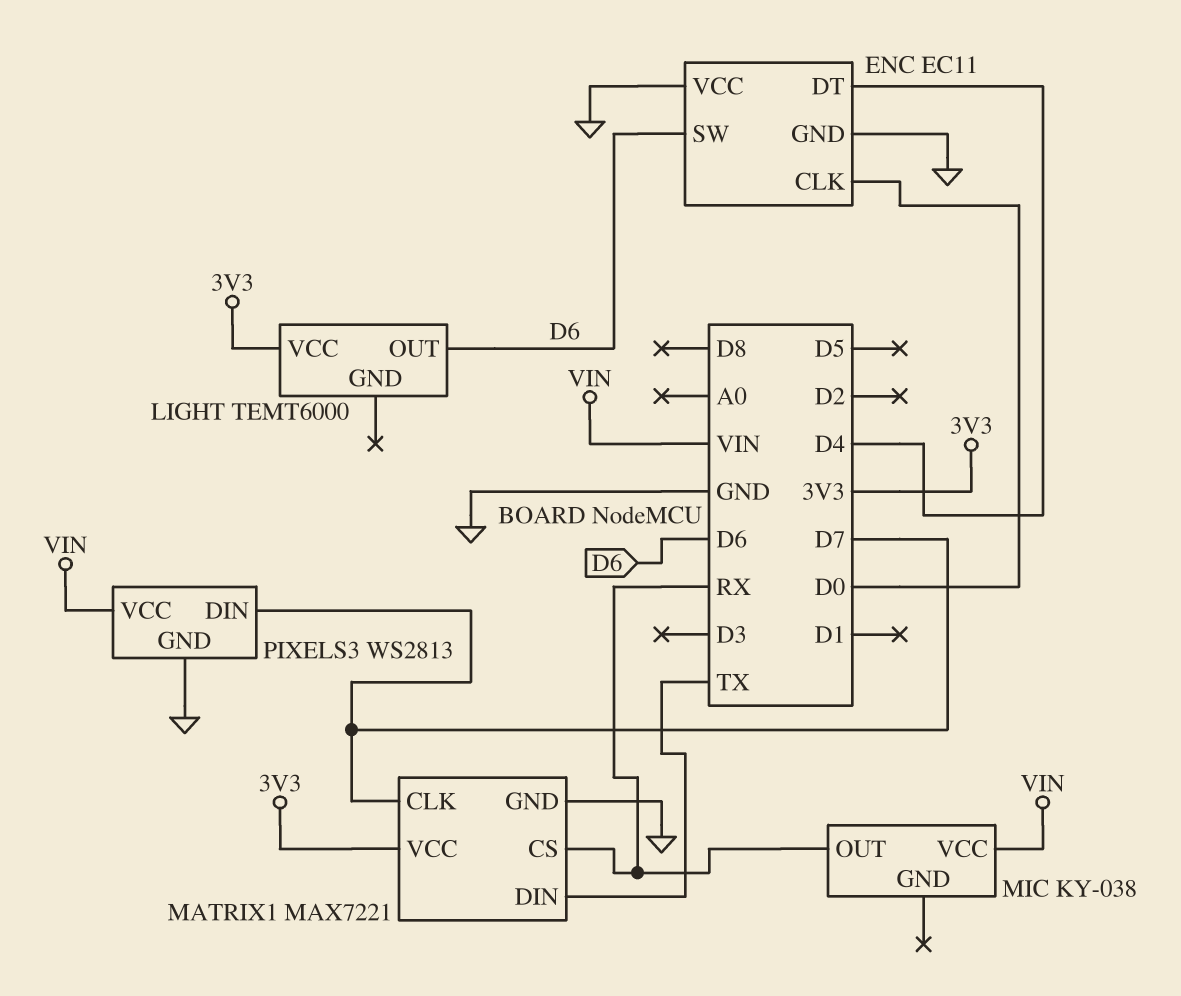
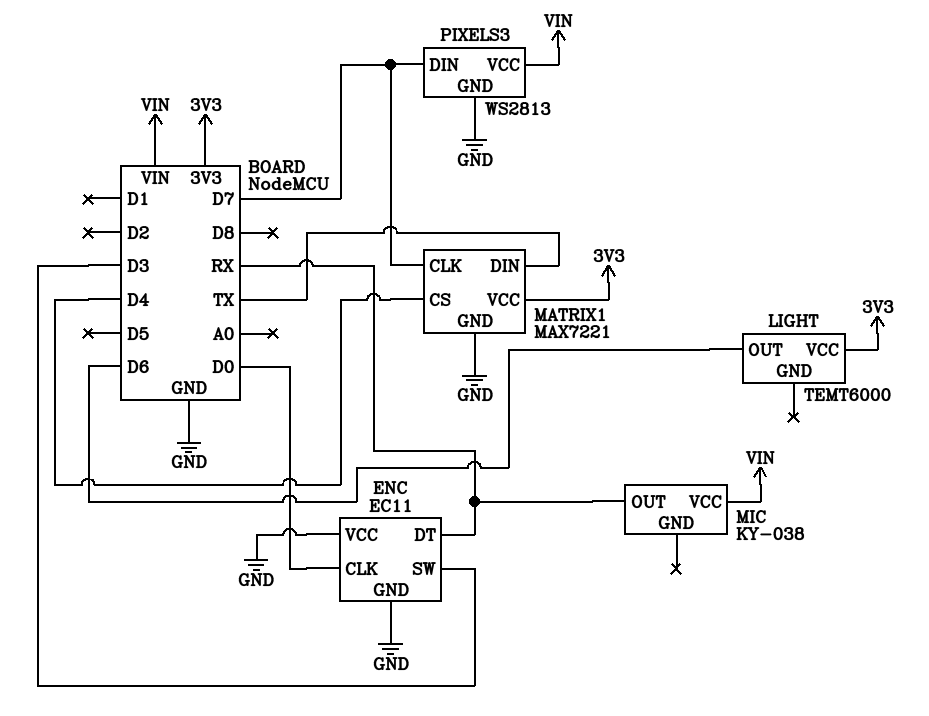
ENC pin DT: D4 -> RX
ENC pin SW: D6 -> D3
MATRIX1 pin CS: RX -> D4

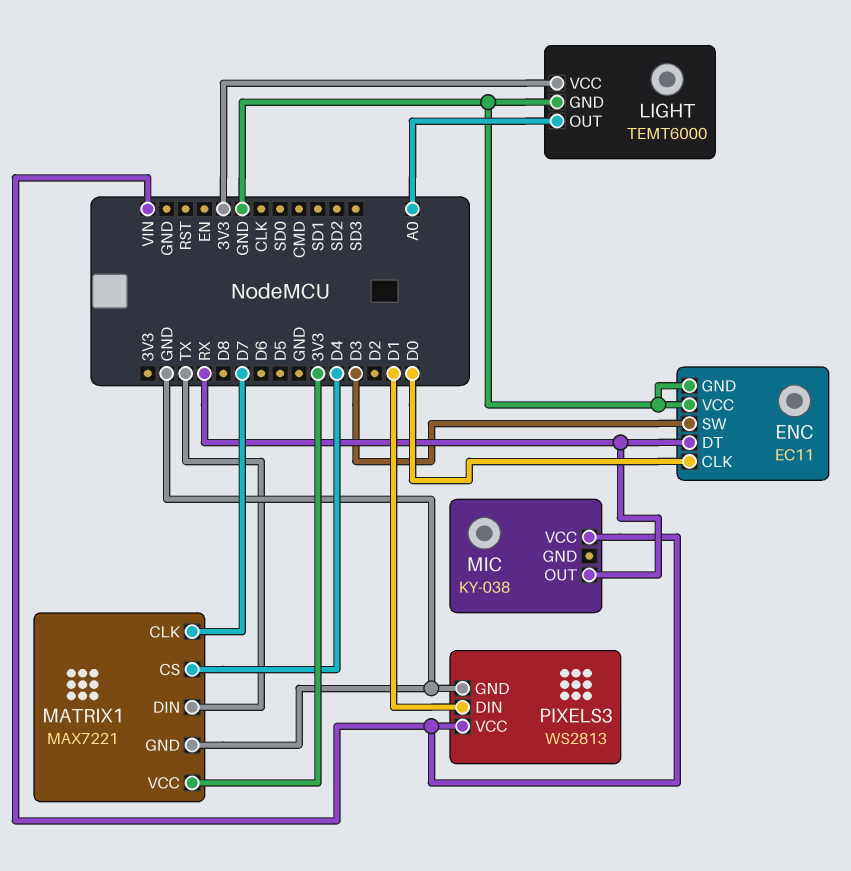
LIGHT pin GND: none -> GND
LIGHT pin OUT: D6 -> A0
PIXELS3 pin DIN: D7 -> D1

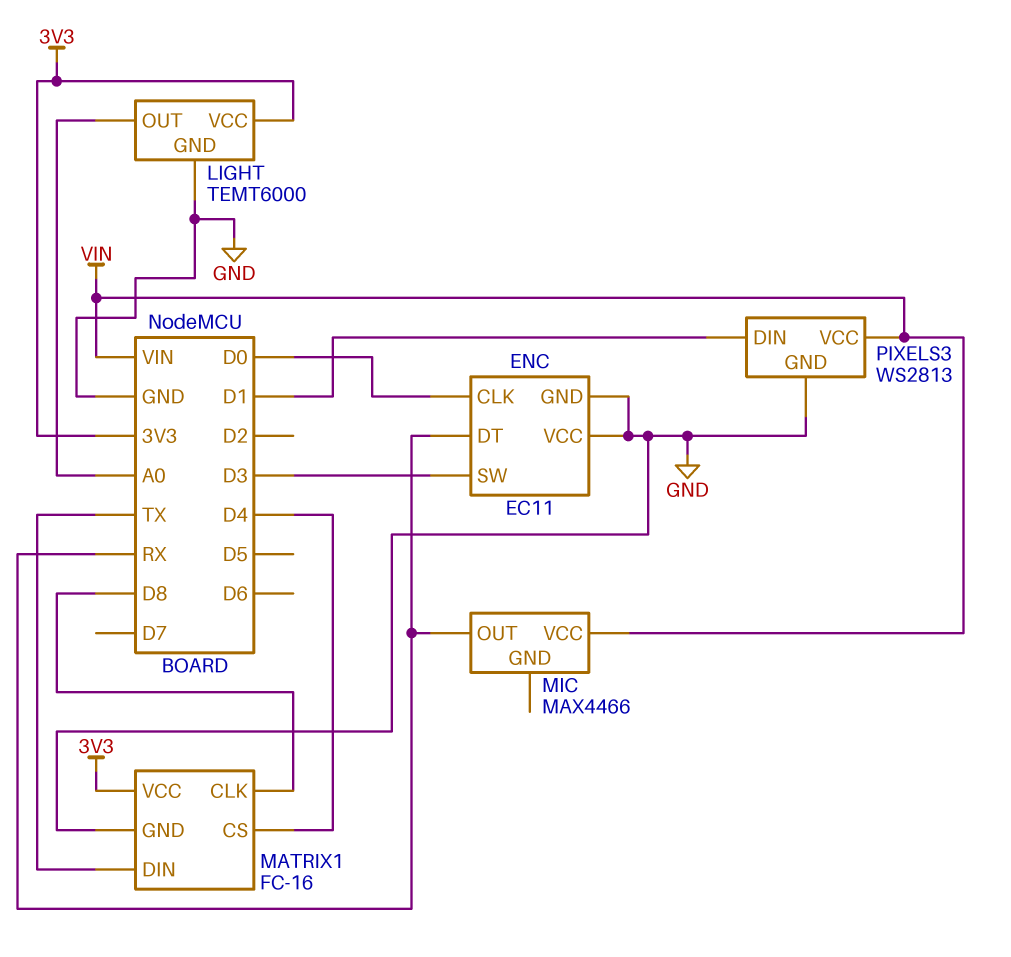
MATRIX1: MAX7221 -> FC-16
MATRIX1 pin CLK: D7 -> D8
MIC: KY-038 -> MAX4466

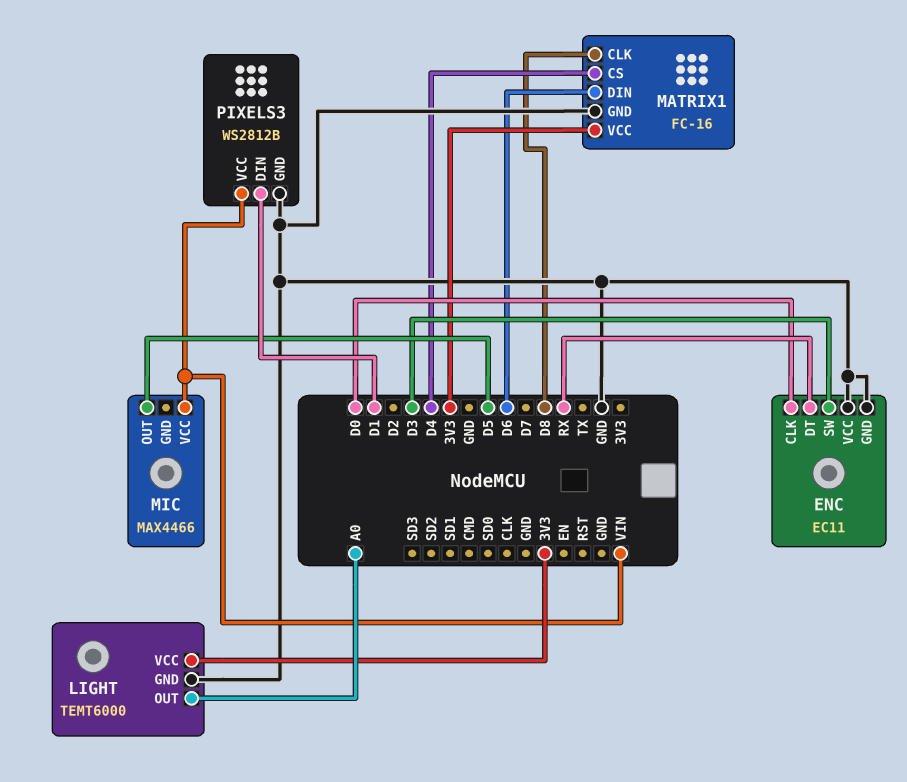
MATRIX1 pin DIN: TX -> D6
MIC pin OUT: RX -> D5
PIXELS3: WS2813 -> WS2812B

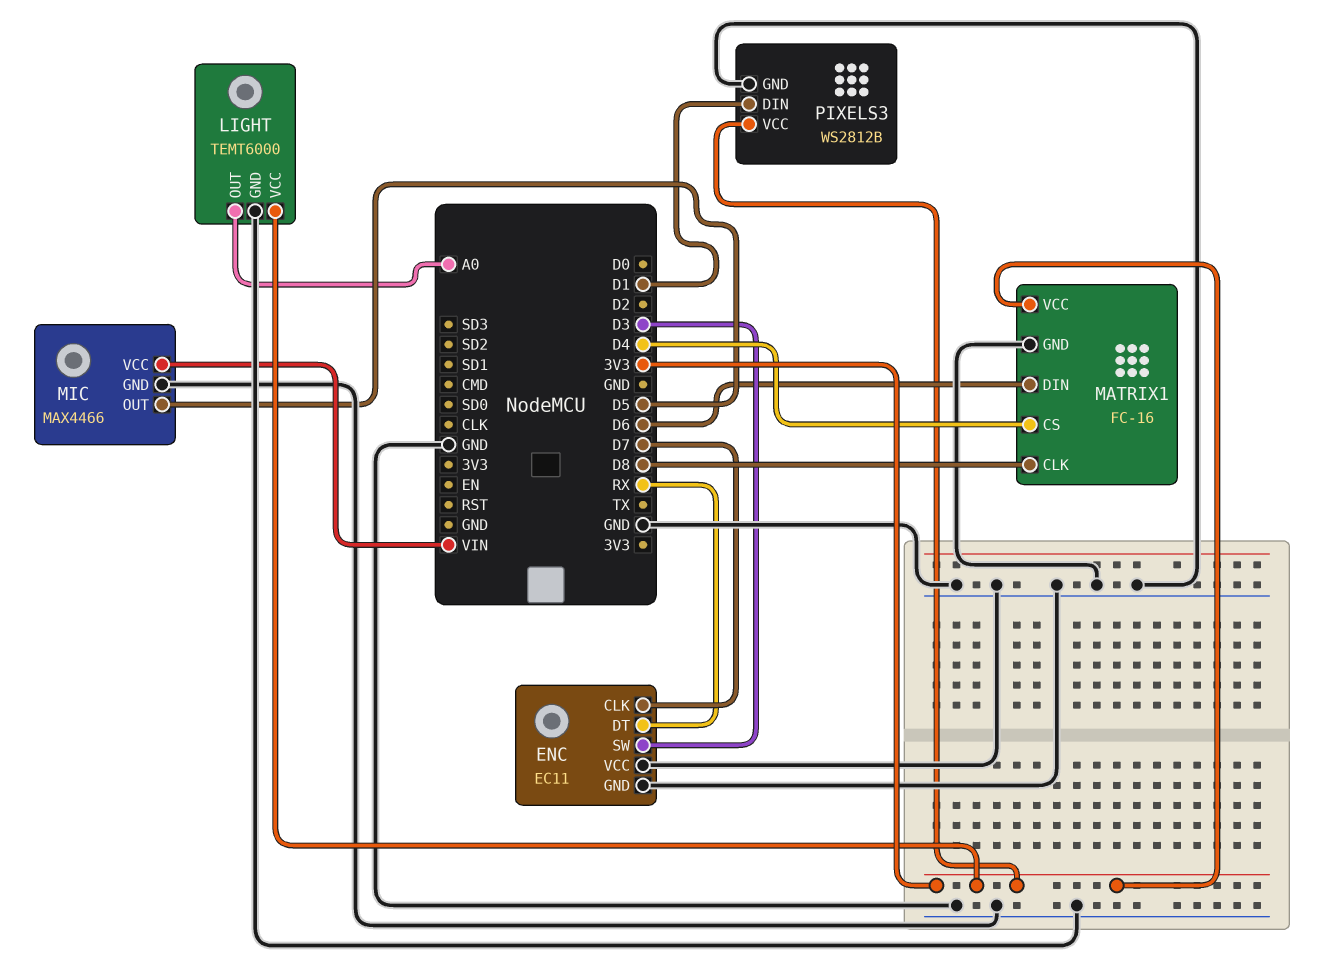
ENC pin CLK: D0 -> D7
MIC pin GND: none -> GND
PIXELS3 pin VCC: VIN -> 3V3

